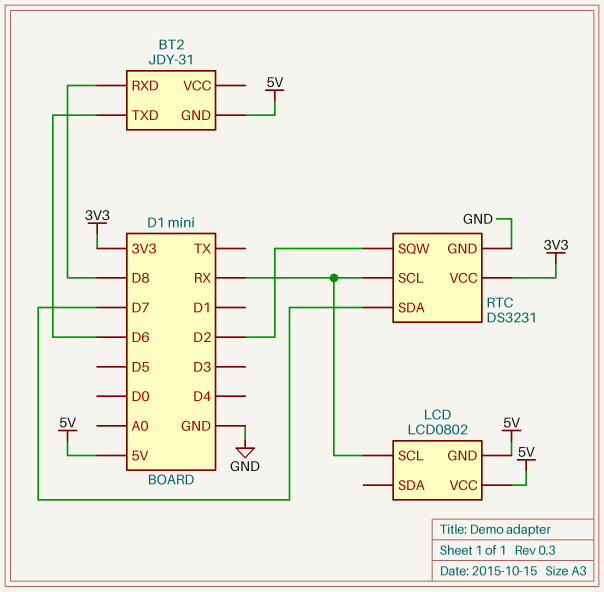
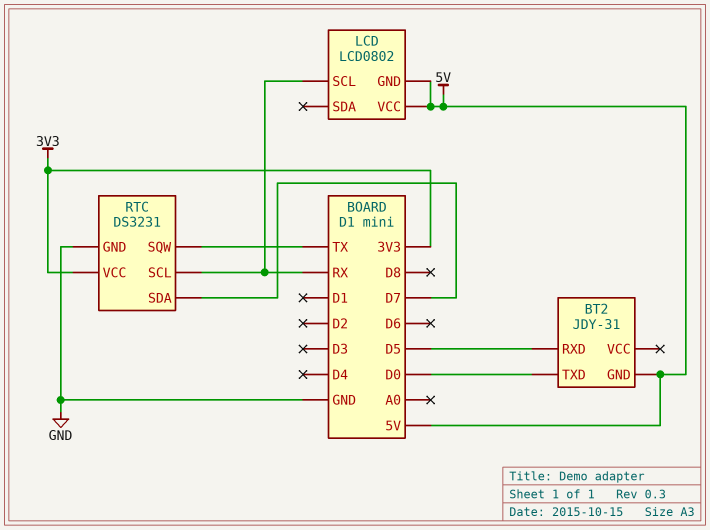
BT2 pin RXD: D8 -> D5
BT2 pin TXD: D6 -> D0
RTC pin SQW: D2 -> TX

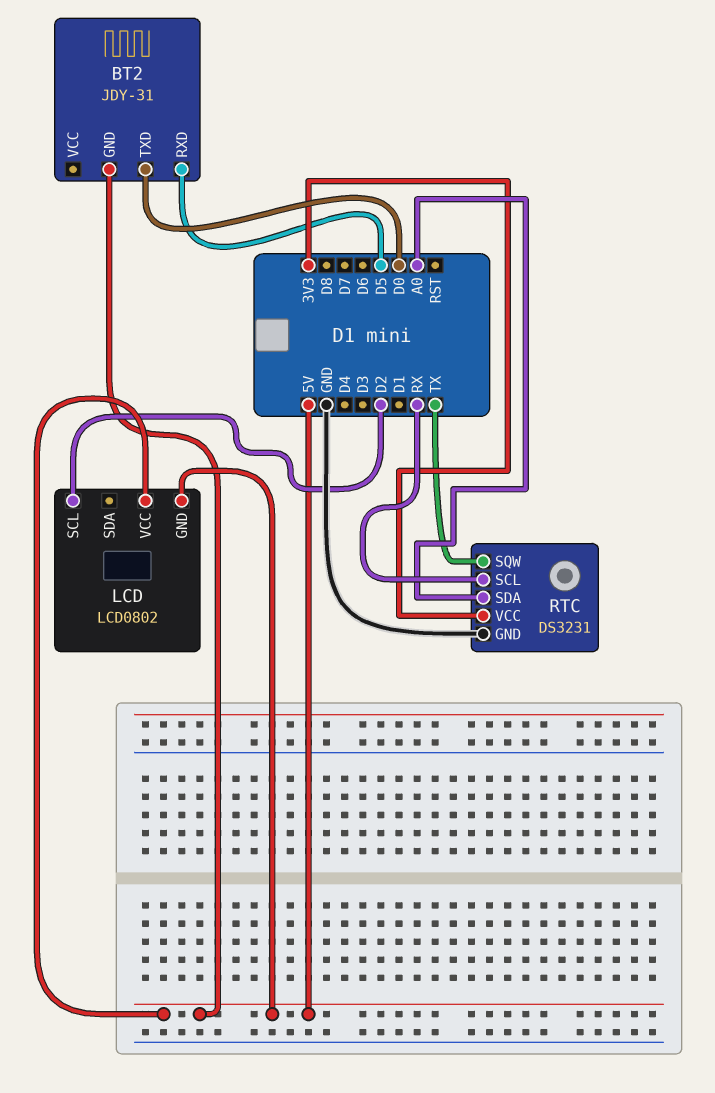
LCD pin SCL: RX -> D2
RTC pin SDA: D7 -> A0

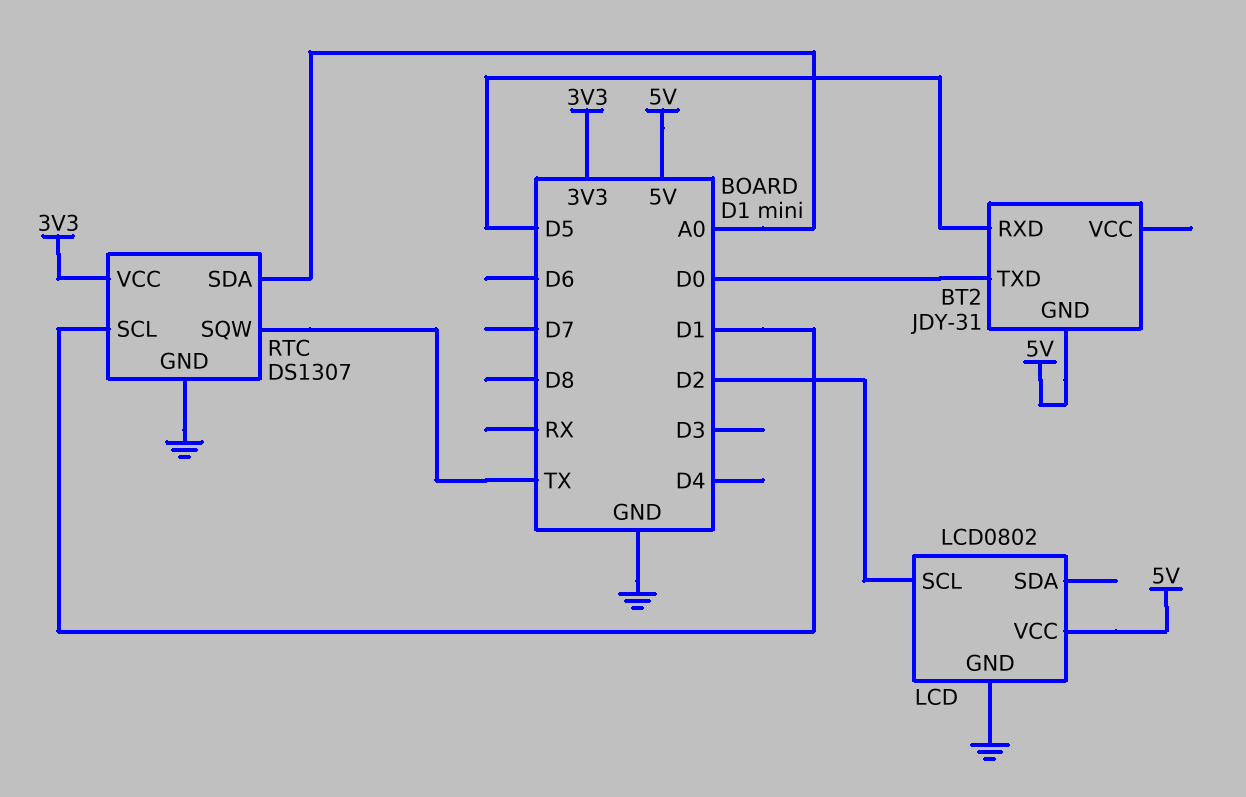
LCD pin GND: 5V -> GND
RTC: DS3231 -> DS1307
RTC pin SCL: RX -> D1

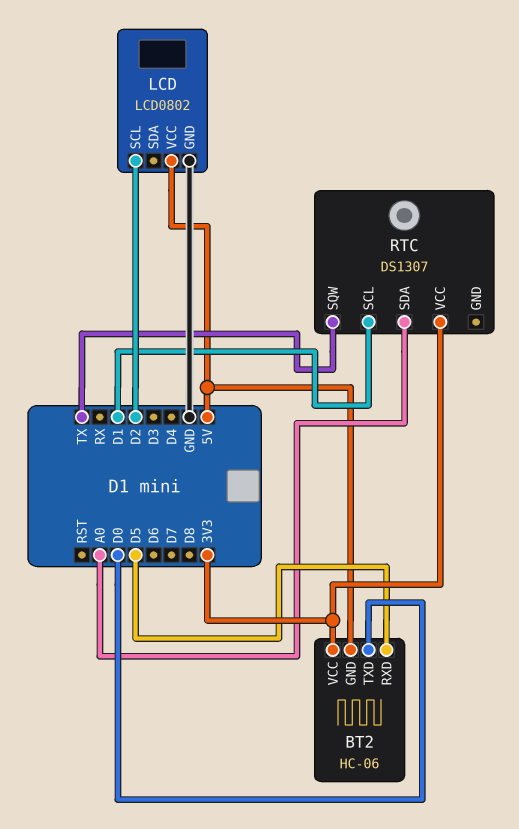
BT2: JDY-31 -> HC-06
BT2 pin VCC: none -> 3V3
RTC pin GND: GND -> none

